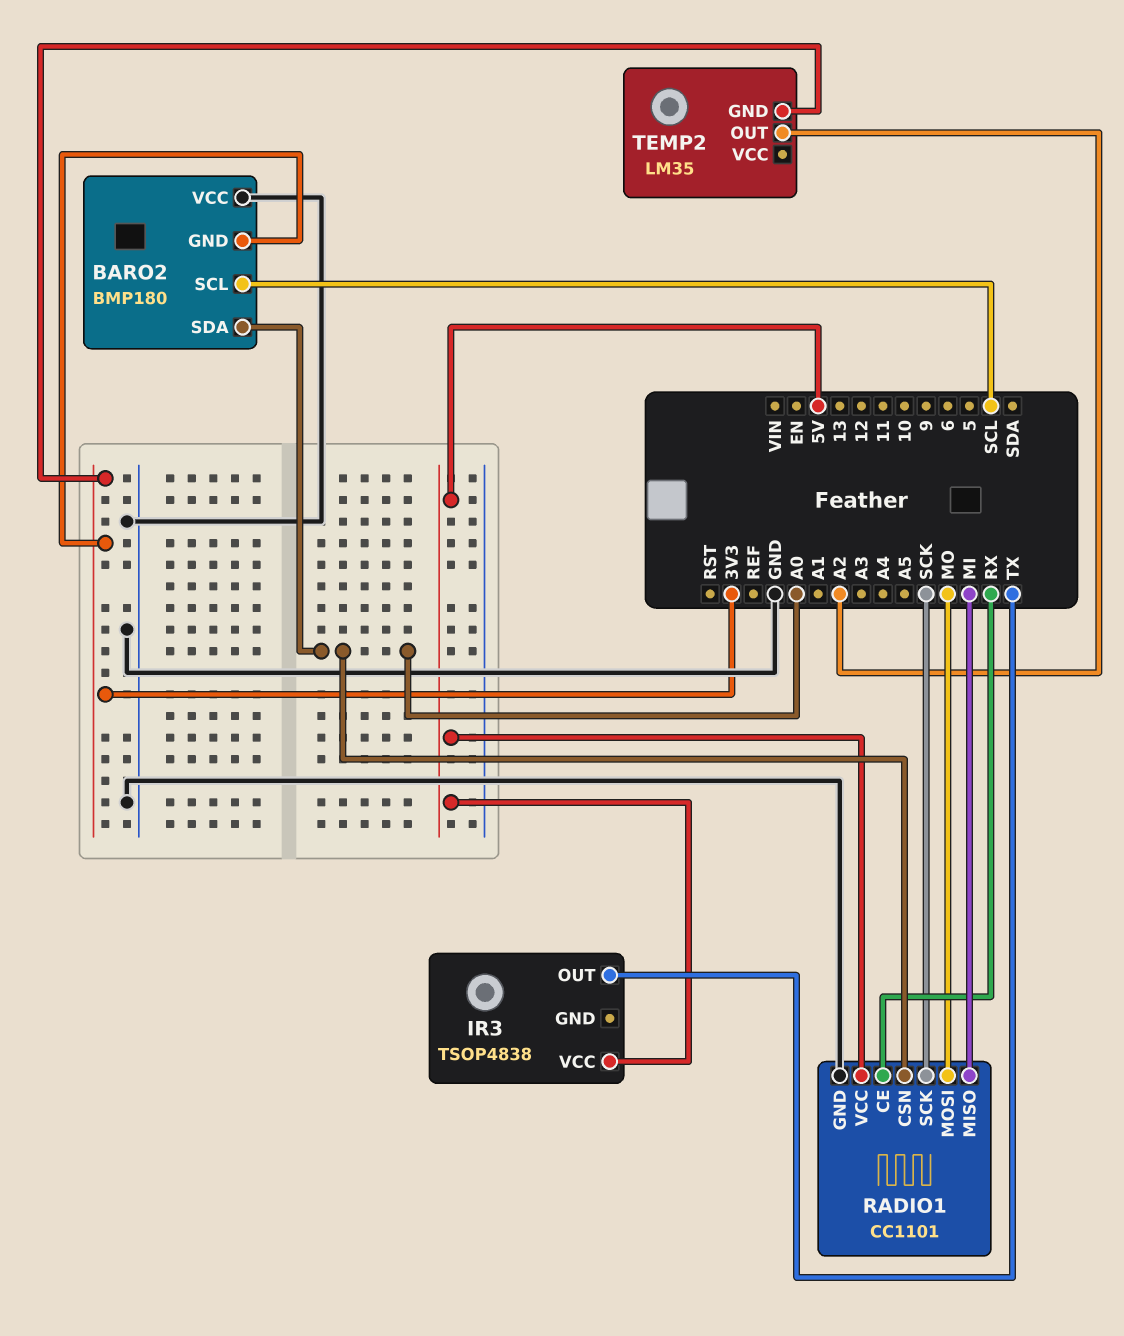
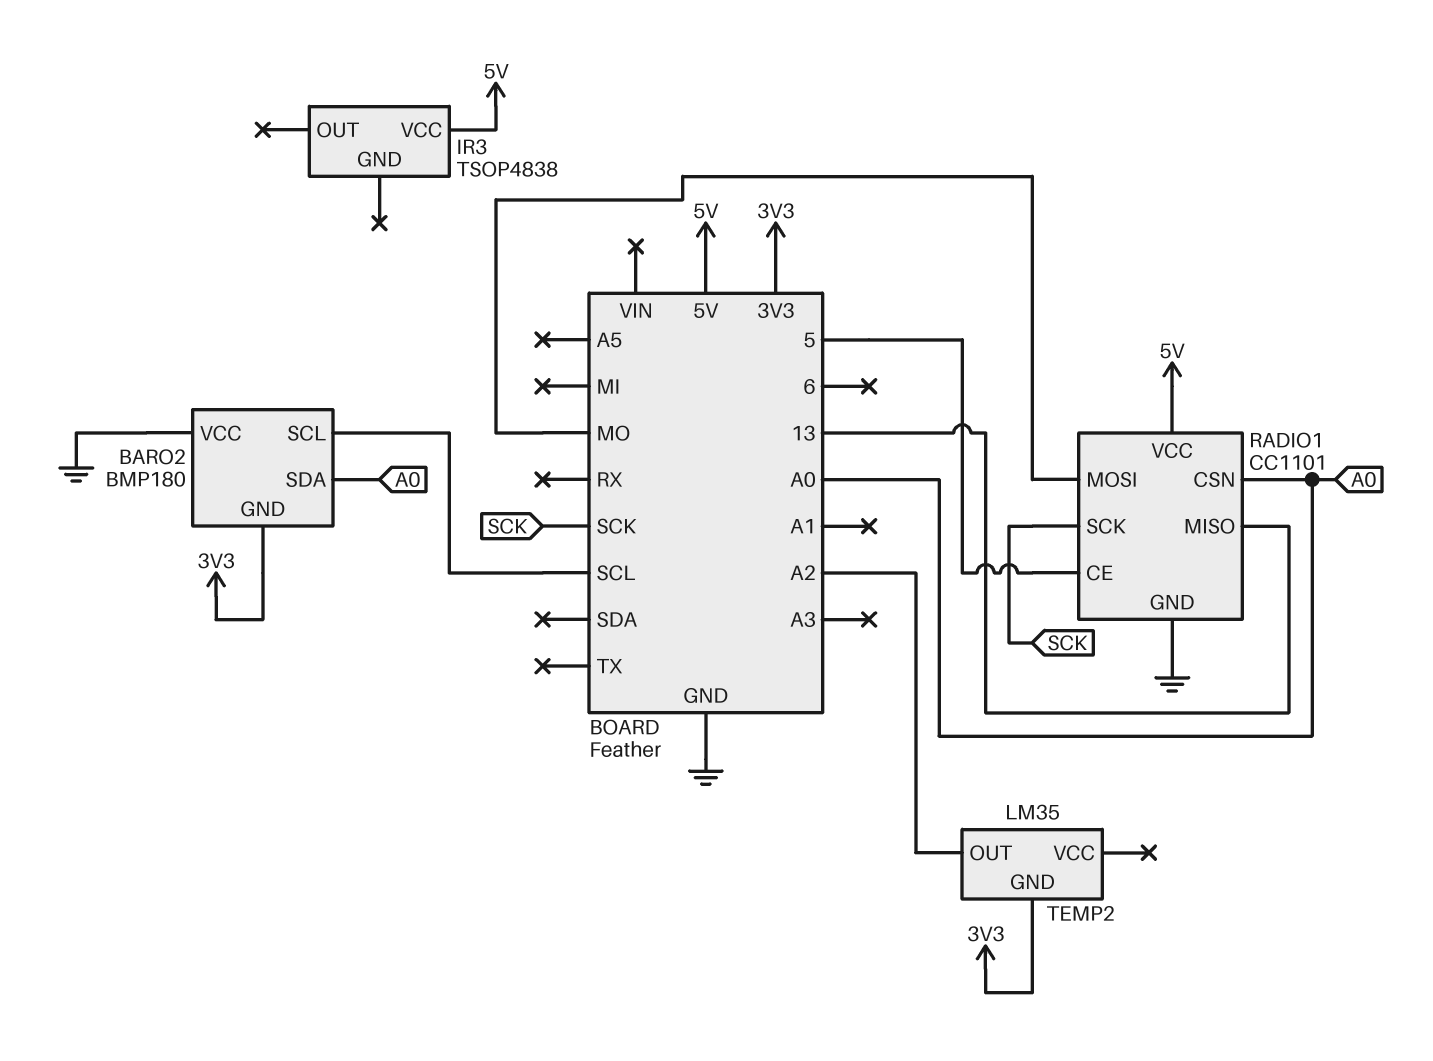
IR3 pin OUT: TX -> none
RADIO1 pin CE: RX -> 5
RADIO1 pin MISO: MI -> 13

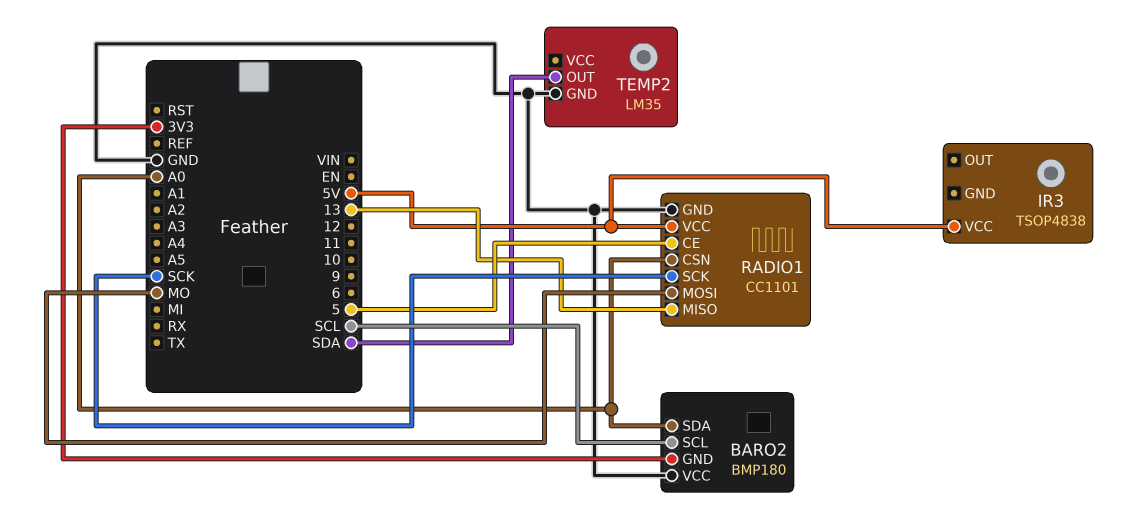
TEMP2 pin GND: 3V3 -> GND
TEMP2 pin OUT: A2 -> SDA

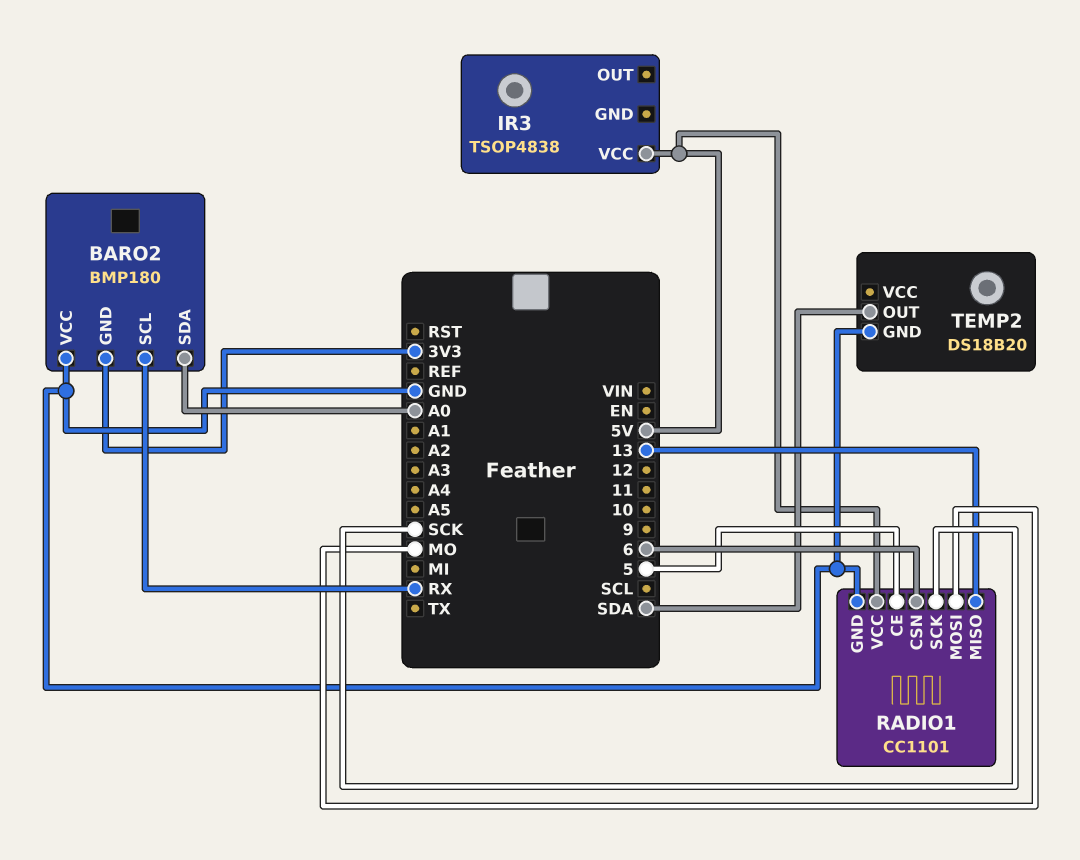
BARO2 pin SCL: SCL -> RX
RADIO1 pin CSN: A0 -> 6
TEMP2: LM35 -> DS18B20

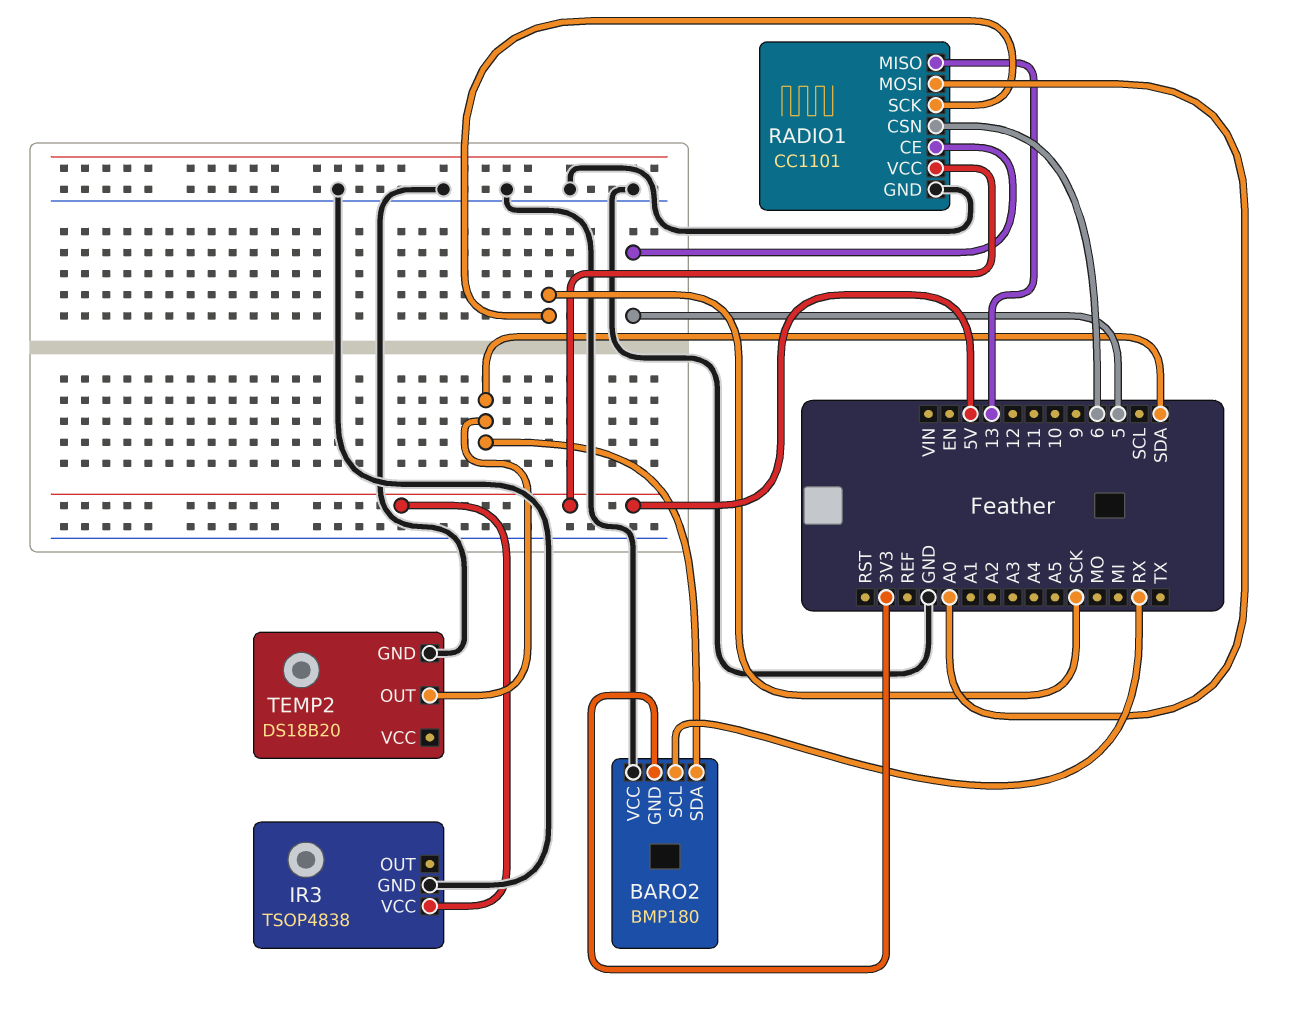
BARO2 pin SDA: A0 -> SDA
IR3 pin GND: none -> GND
RADIO1 pin MOSI: MO -> A0

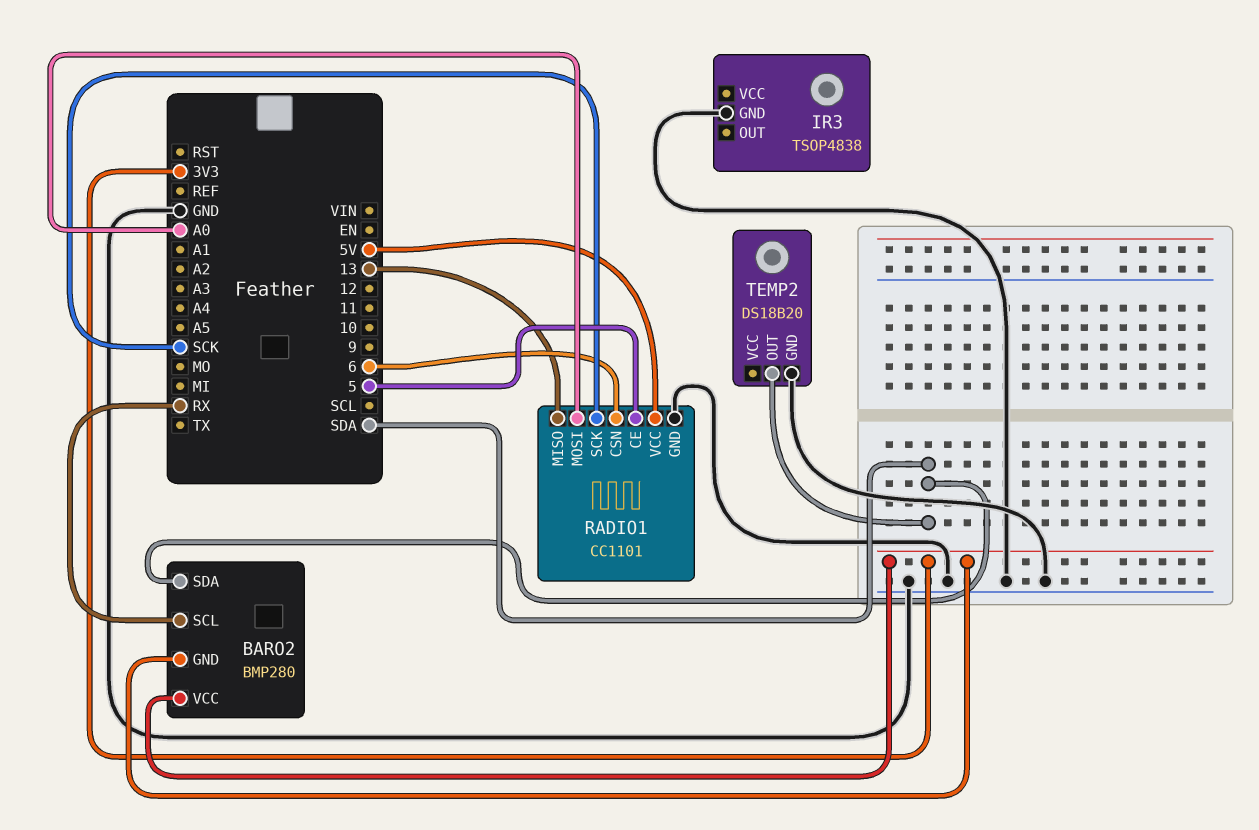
BARO2: BMP180 -> BMP280
BARO2 pin VCC: GND -> 3V3
IR3 pin VCC: 5V -> none

